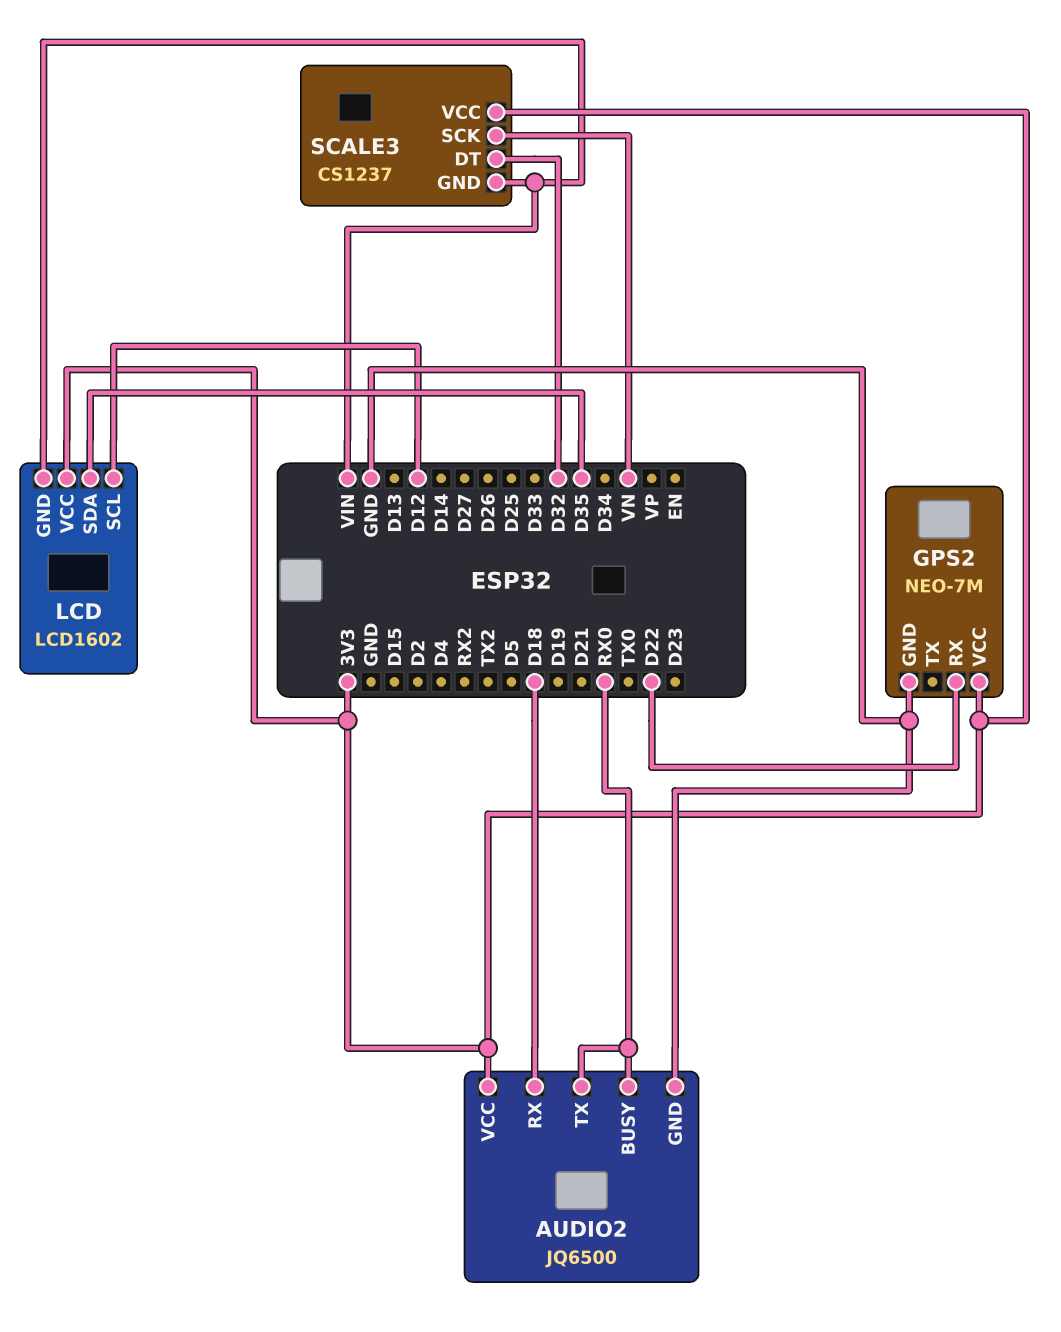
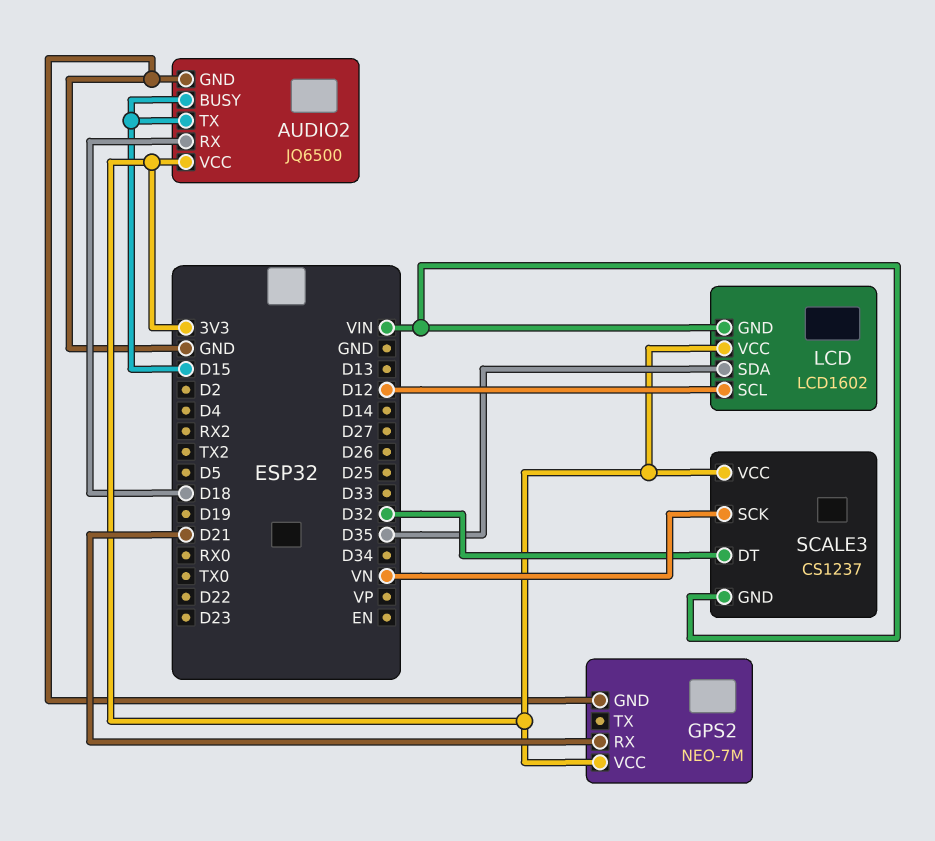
AUDIO2 pin BUSY: RX0 -> D15
AUDIO2 pin TX: RX0 -> D15
GPS2 pin RX: D22 -> D21

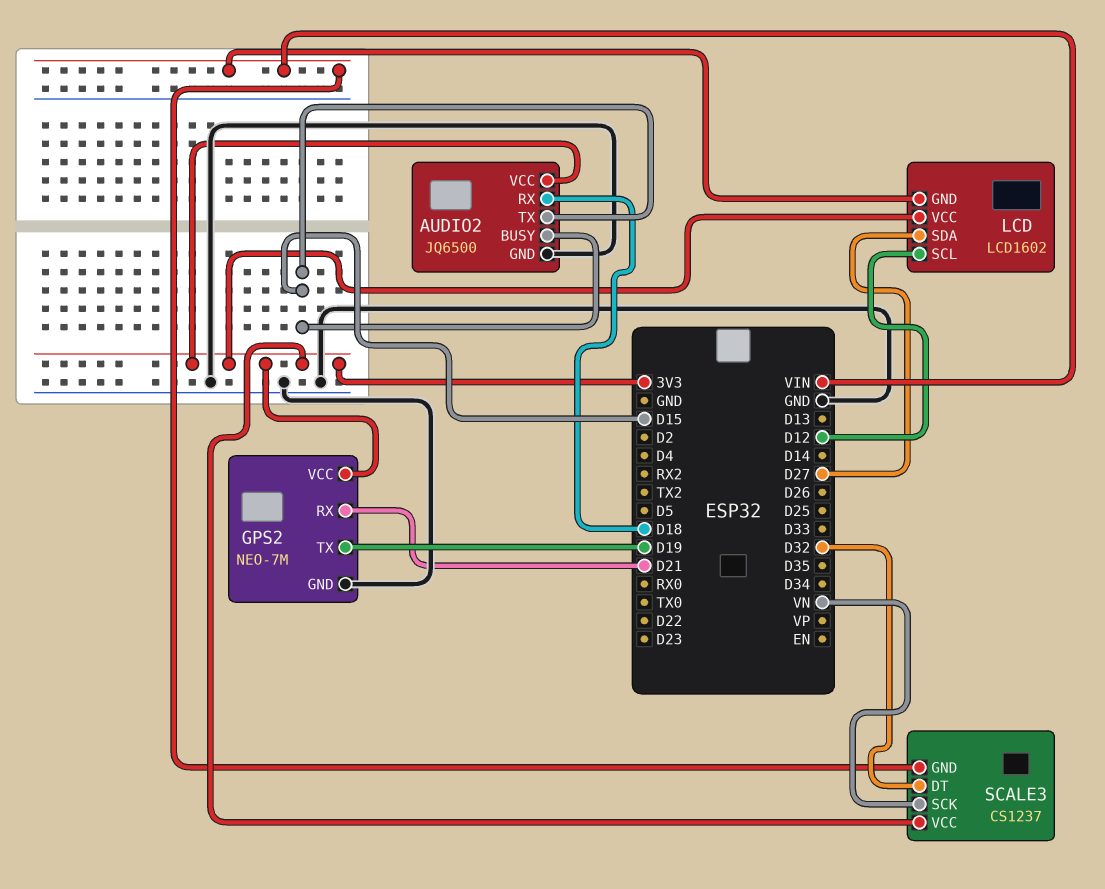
GPS2 pin TX: none -> D19
LCD pin SDA: D35 -> D27

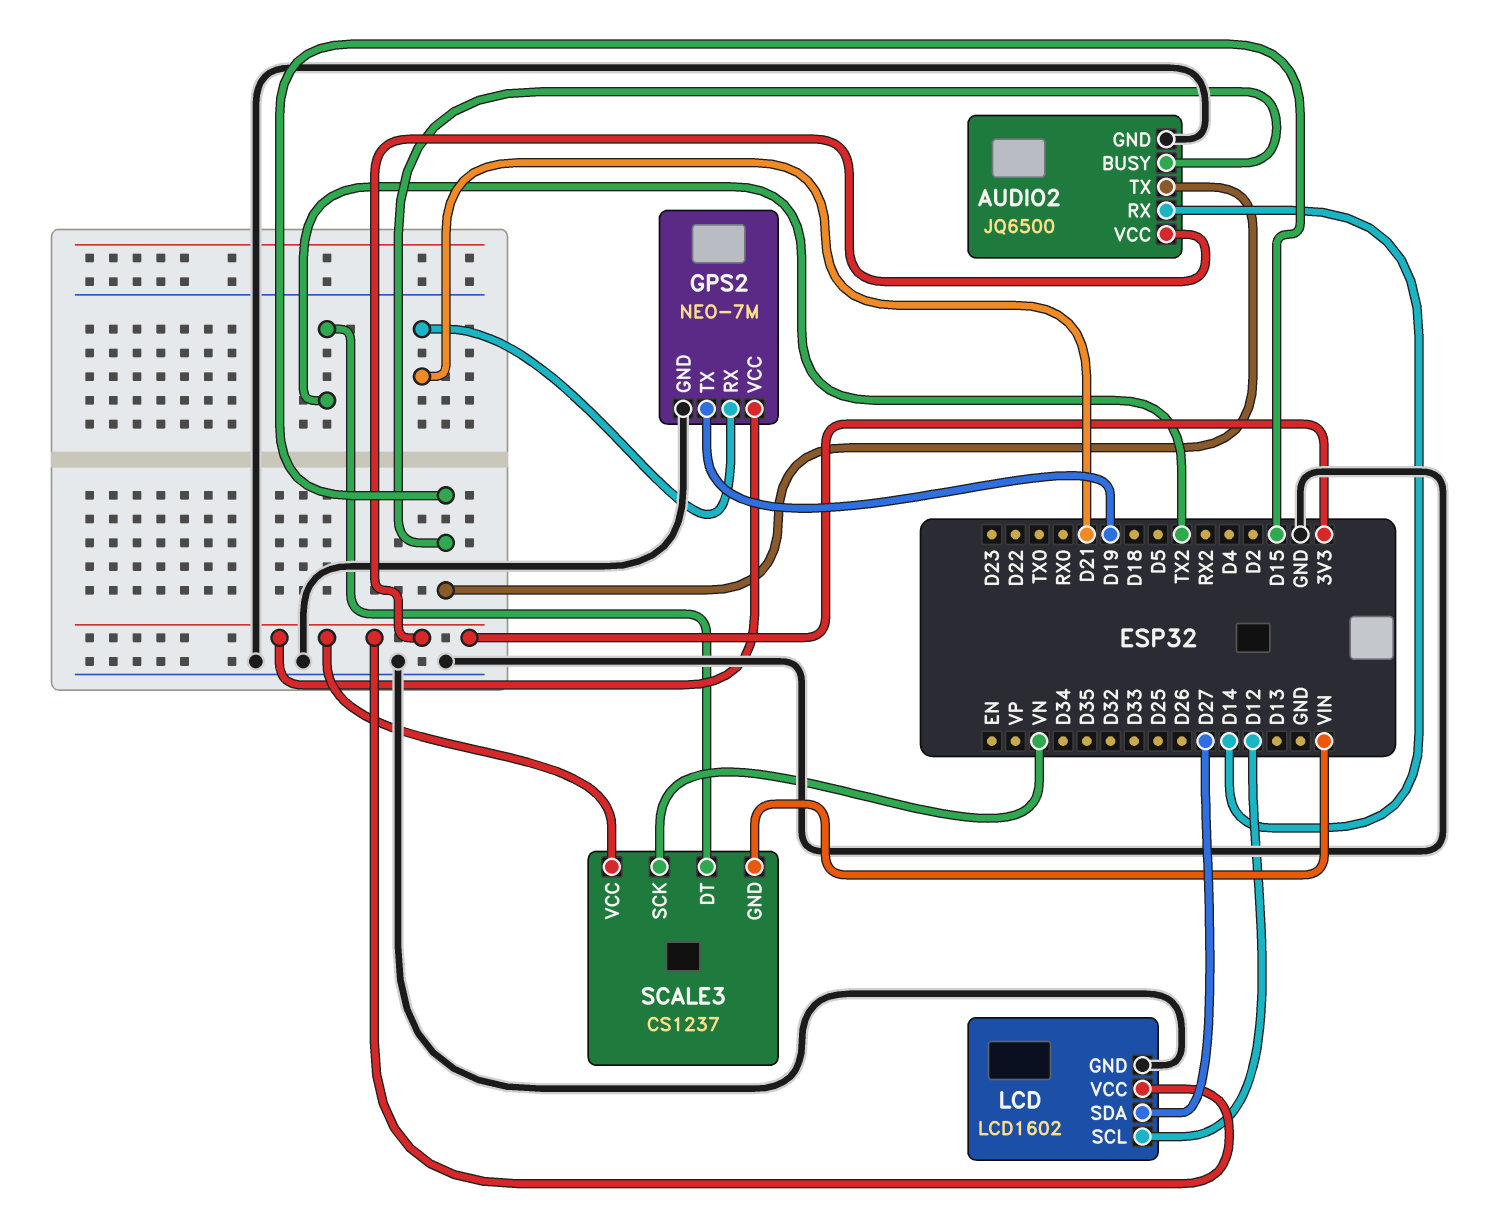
AUDIO2 pin RX: D18 -> D14
LCD pin GND: VIN -> GND
SCALE3 pin DT: D32 -> TX2

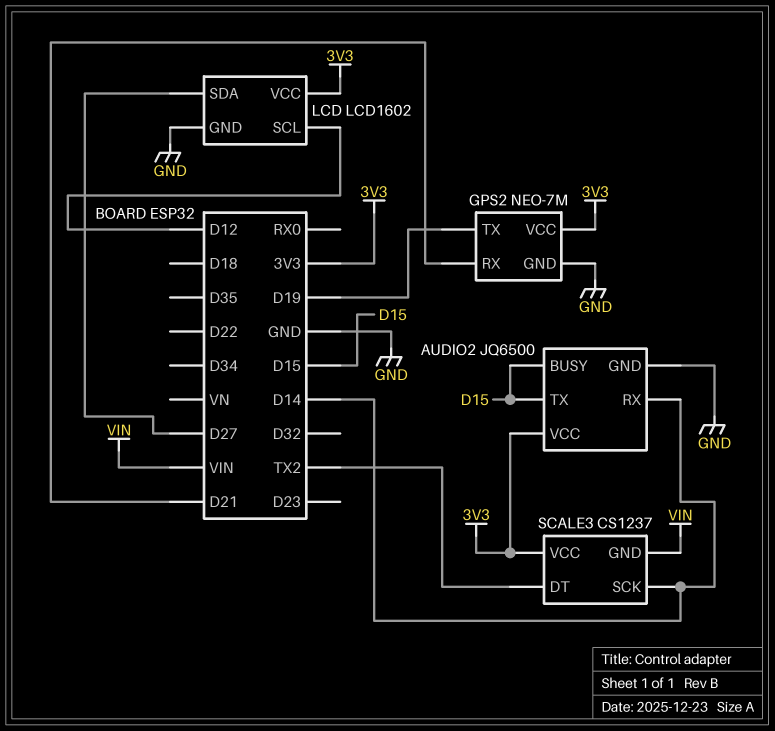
SCALE3 pin SCK: VN -> D14

